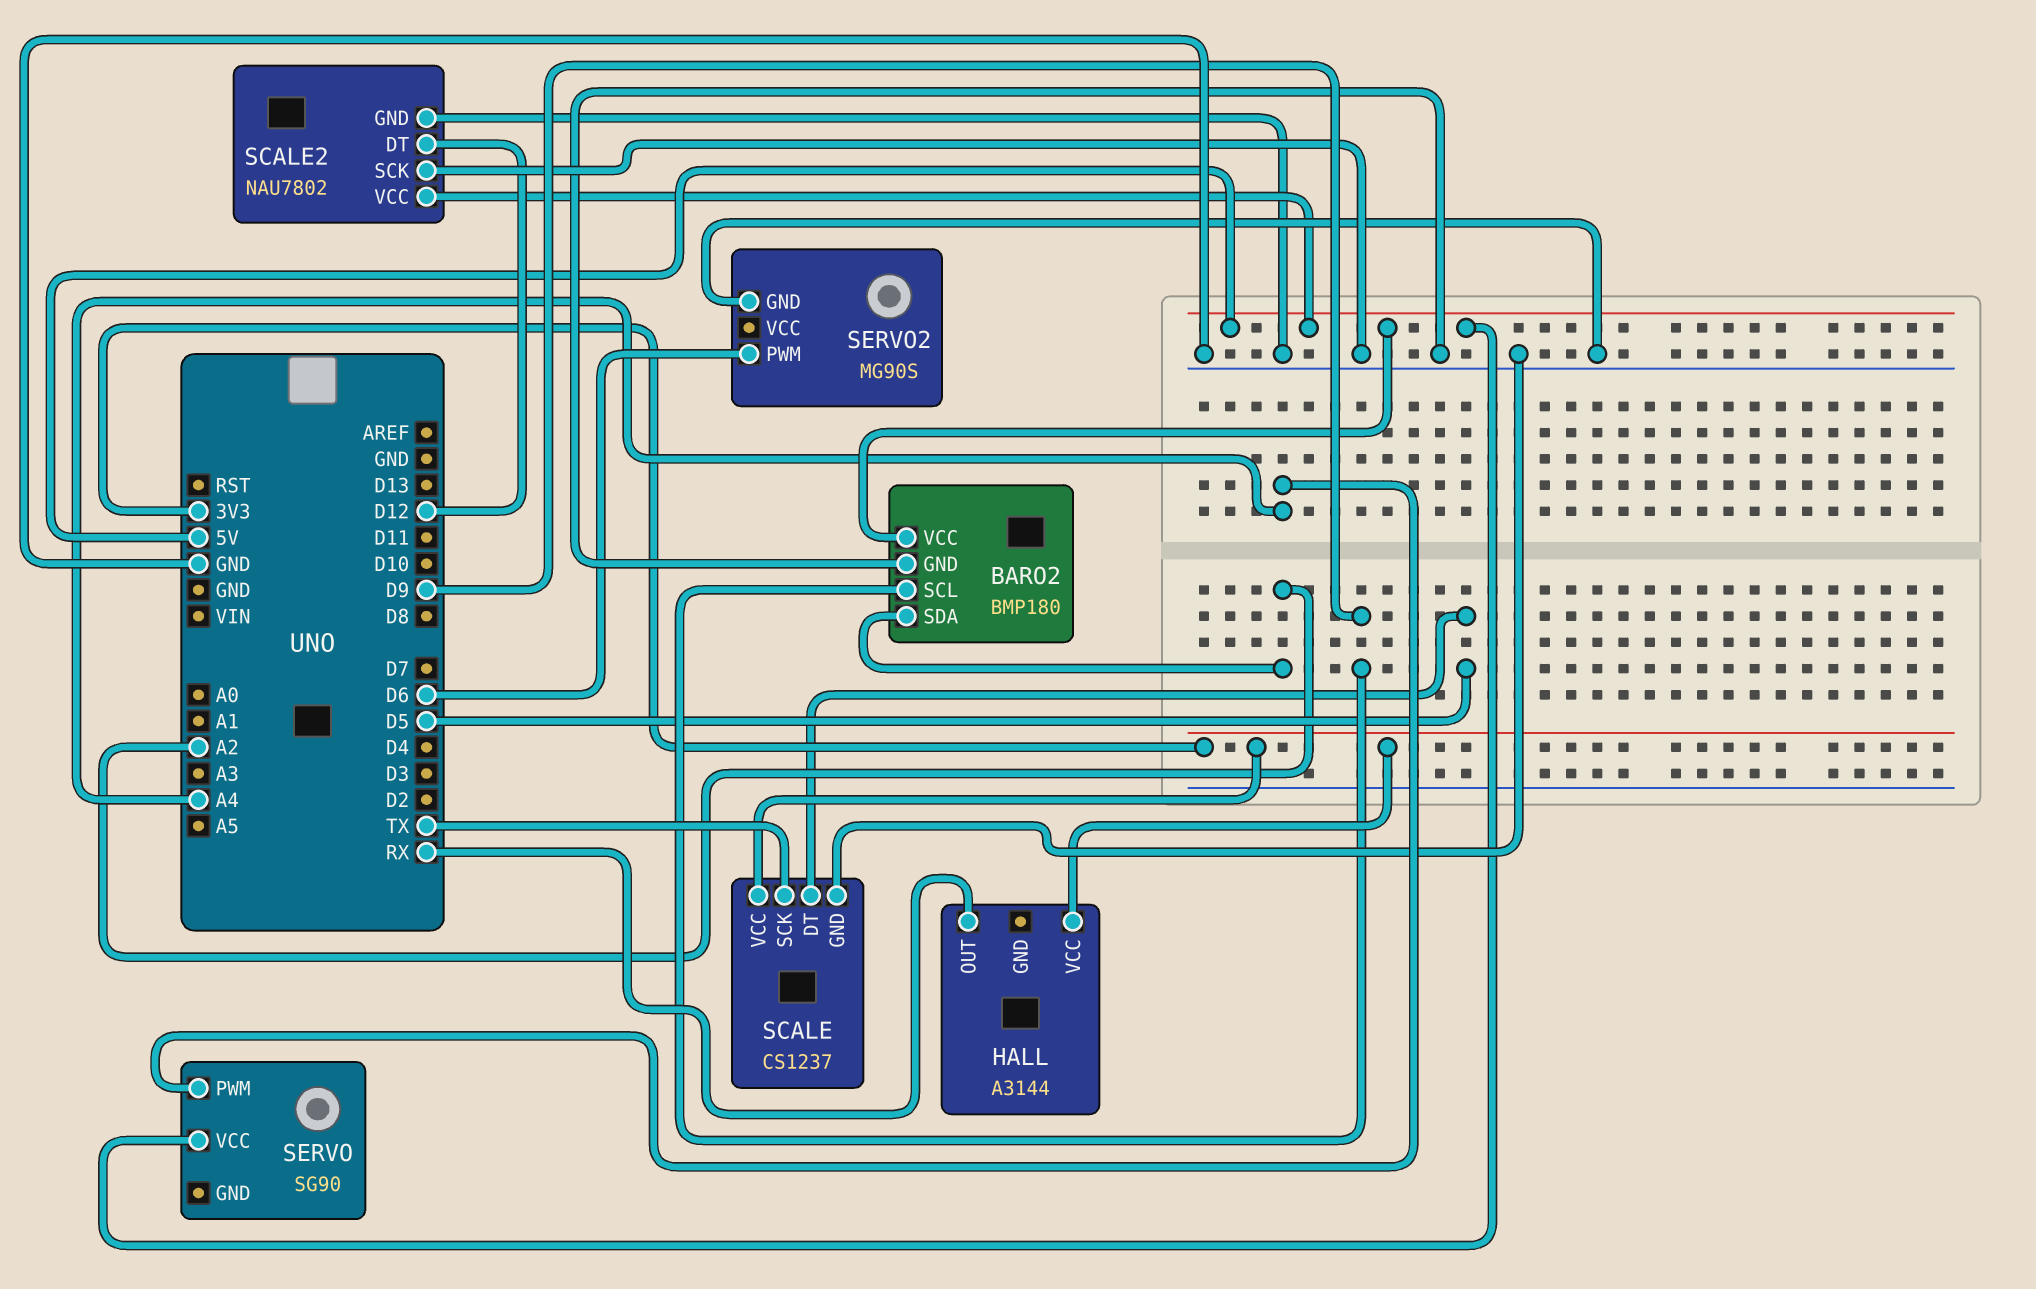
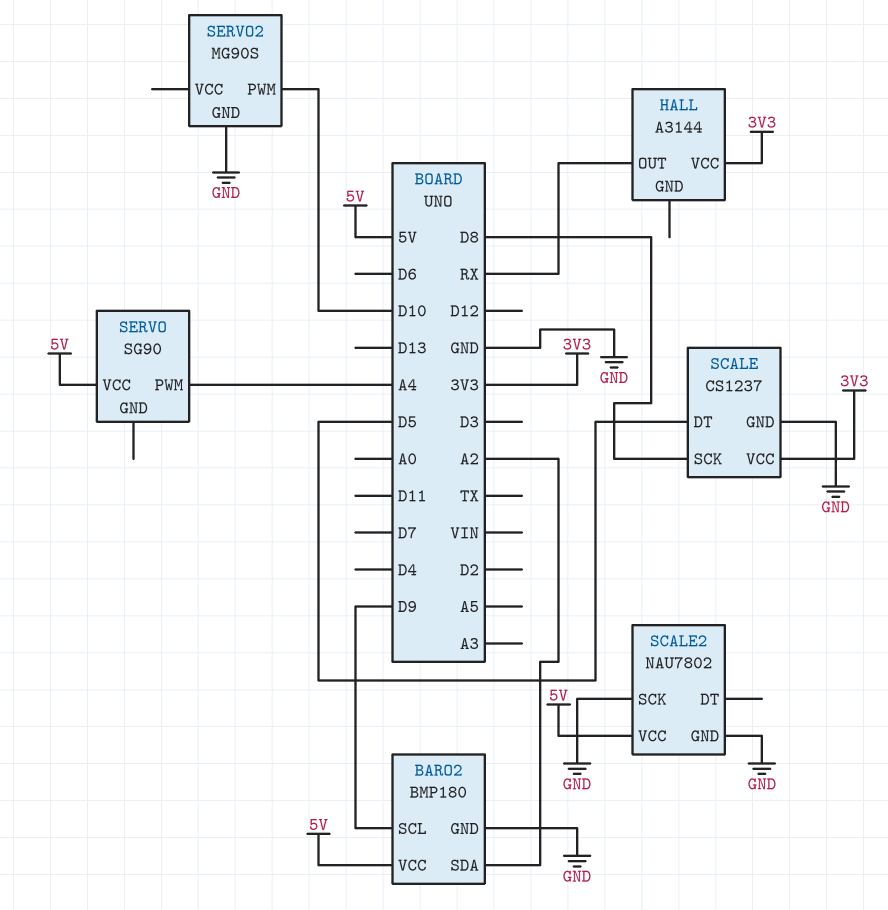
SCALE pin SCK: TX -> D8
SCALE2 pin DT: D12 -> none
SERVO2 pin PWM: D6 -> D10

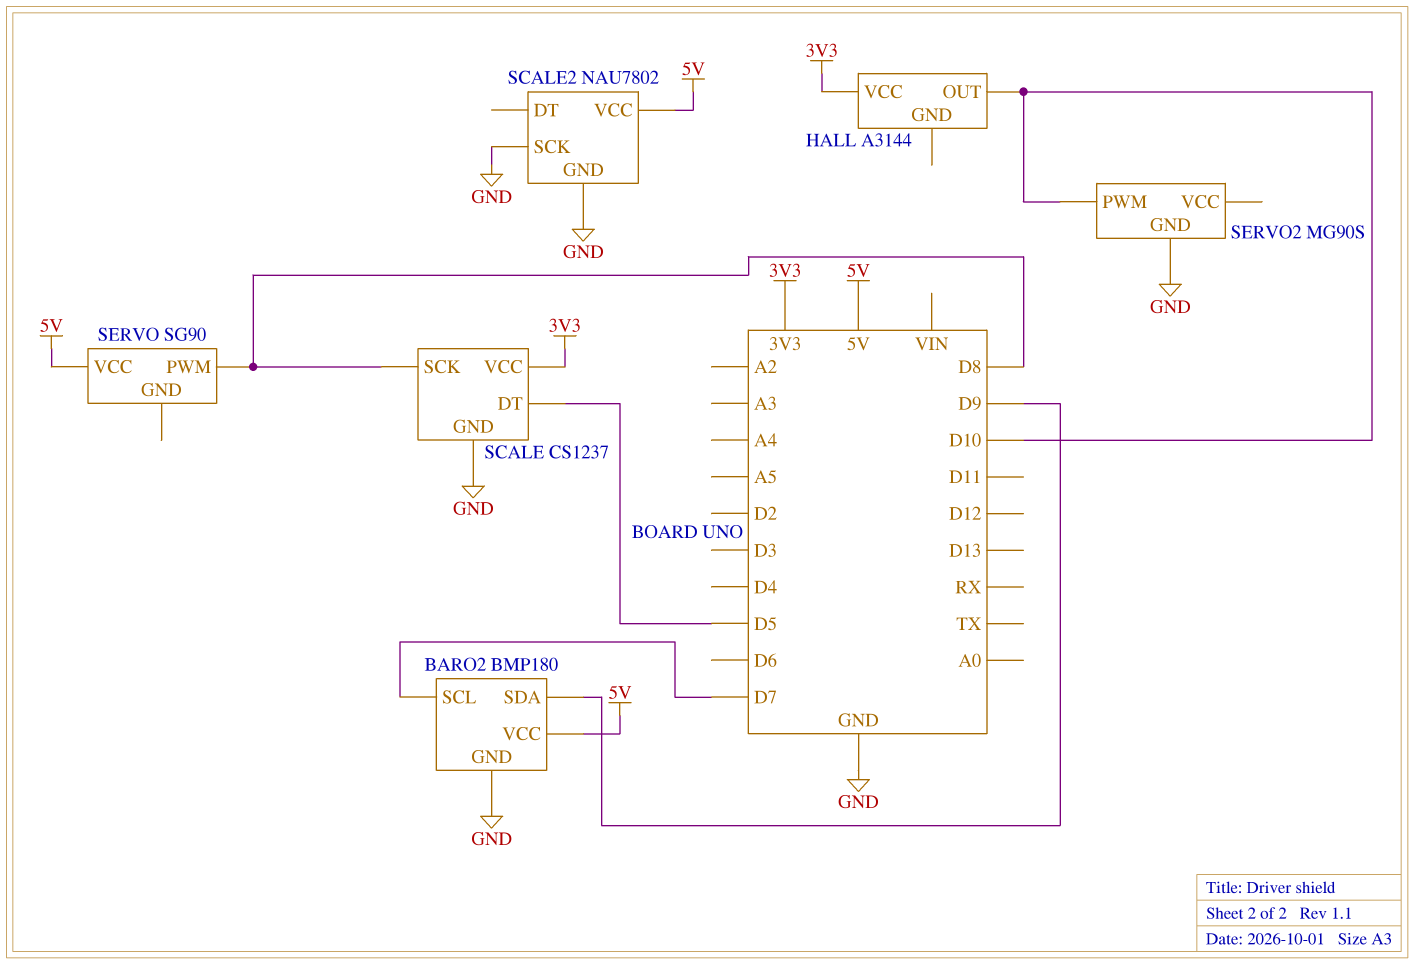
BARO2 pin SCL: D9 -> D7
BARO2 pin SDA: A2 -> D9
HALL pin OUT: RX -> D10
SERVO pin PWM: A4 -> D8

